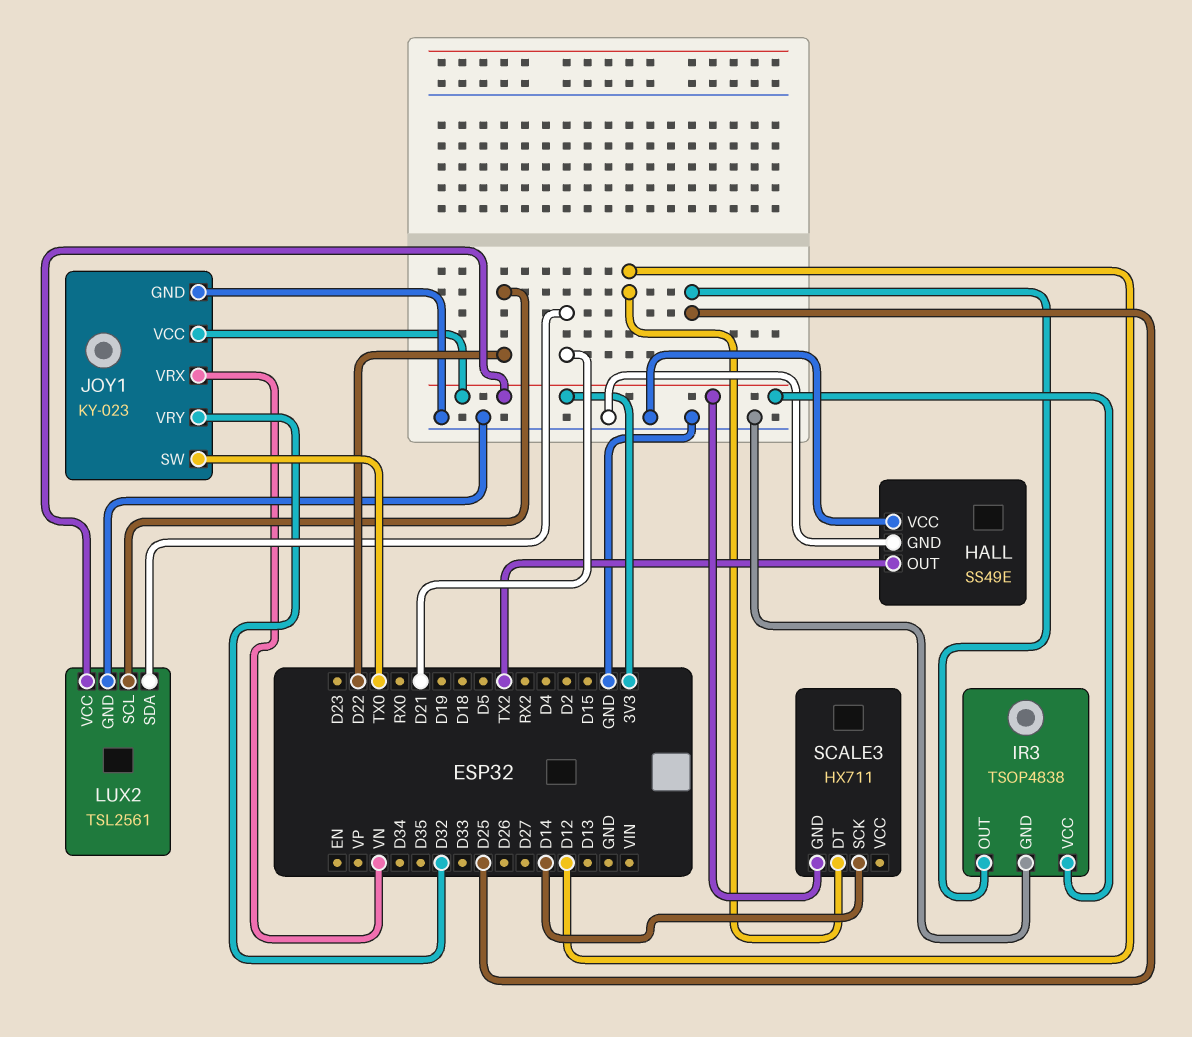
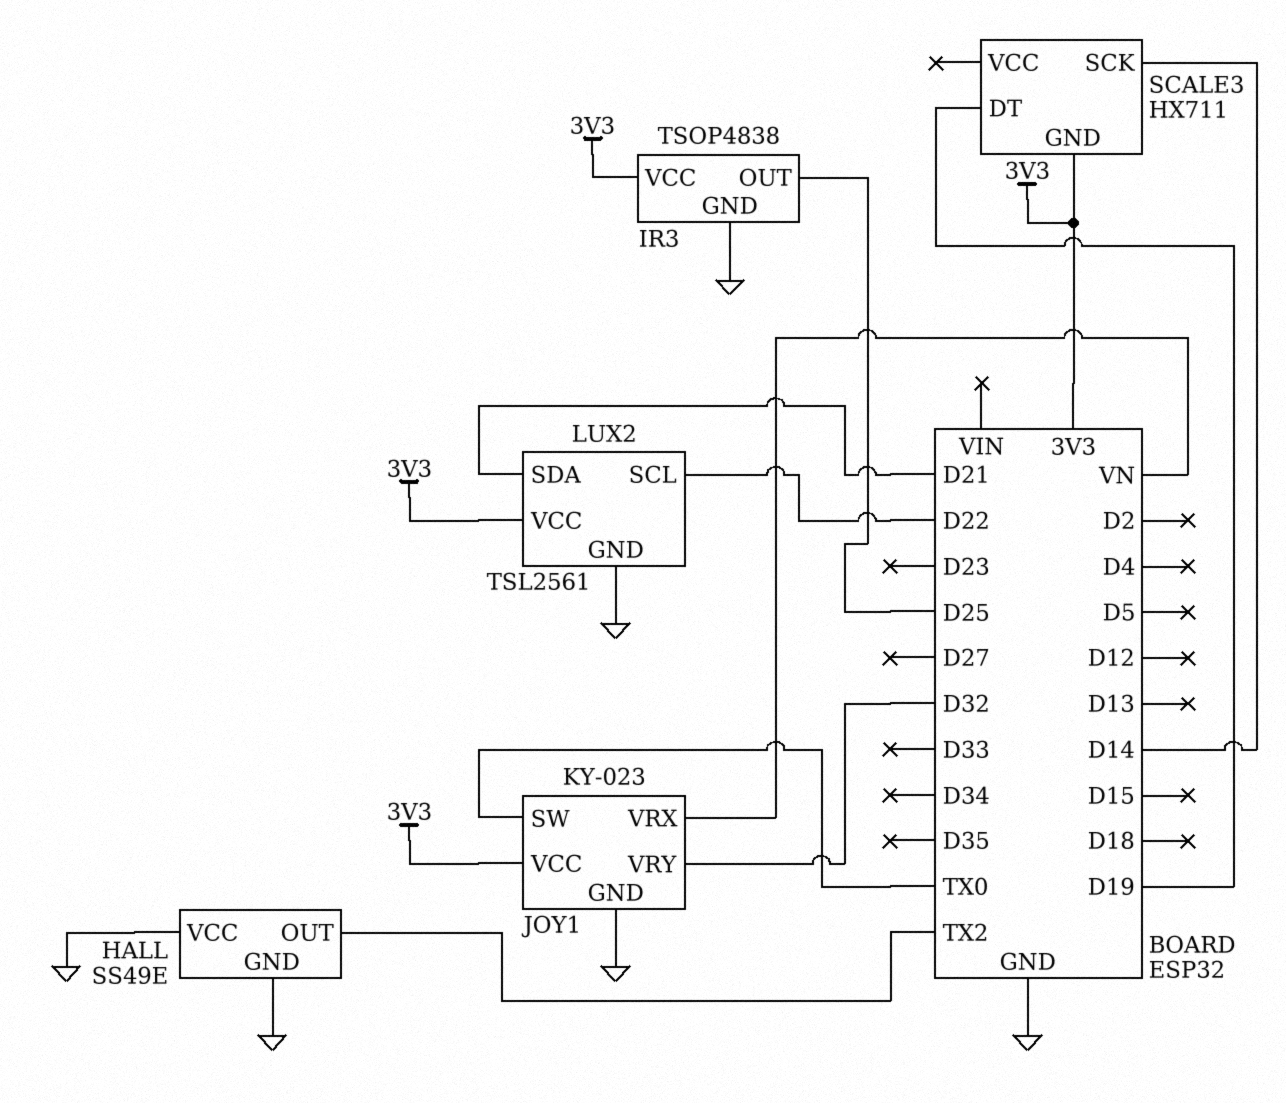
SCALE3 pin DT: D12 -> D19

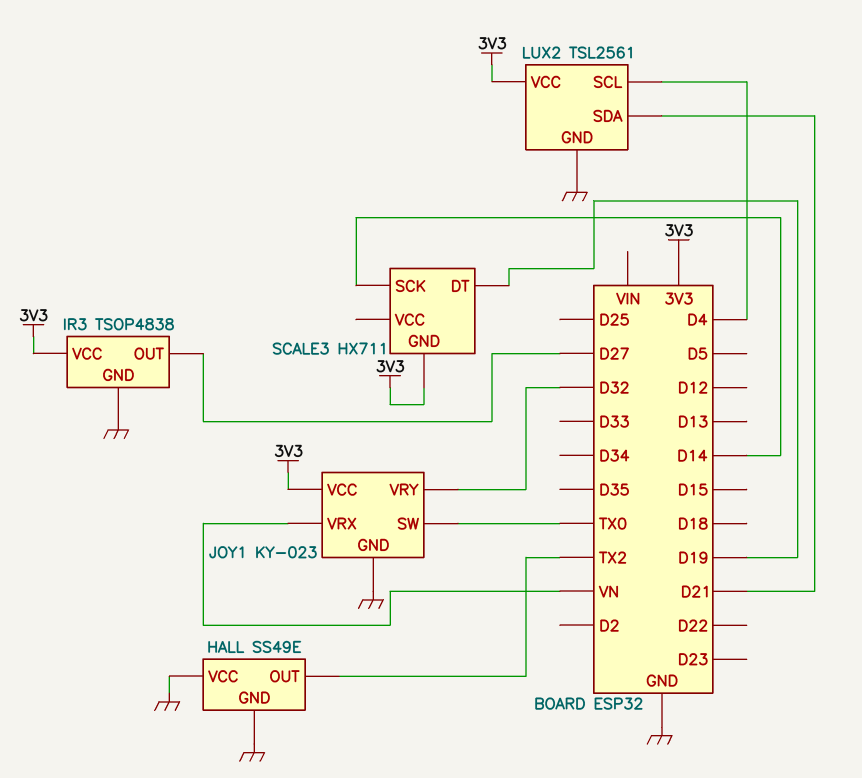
IR3 pin OUT: D25 -> D27
LUX2 pin SCL: D22 -> D4

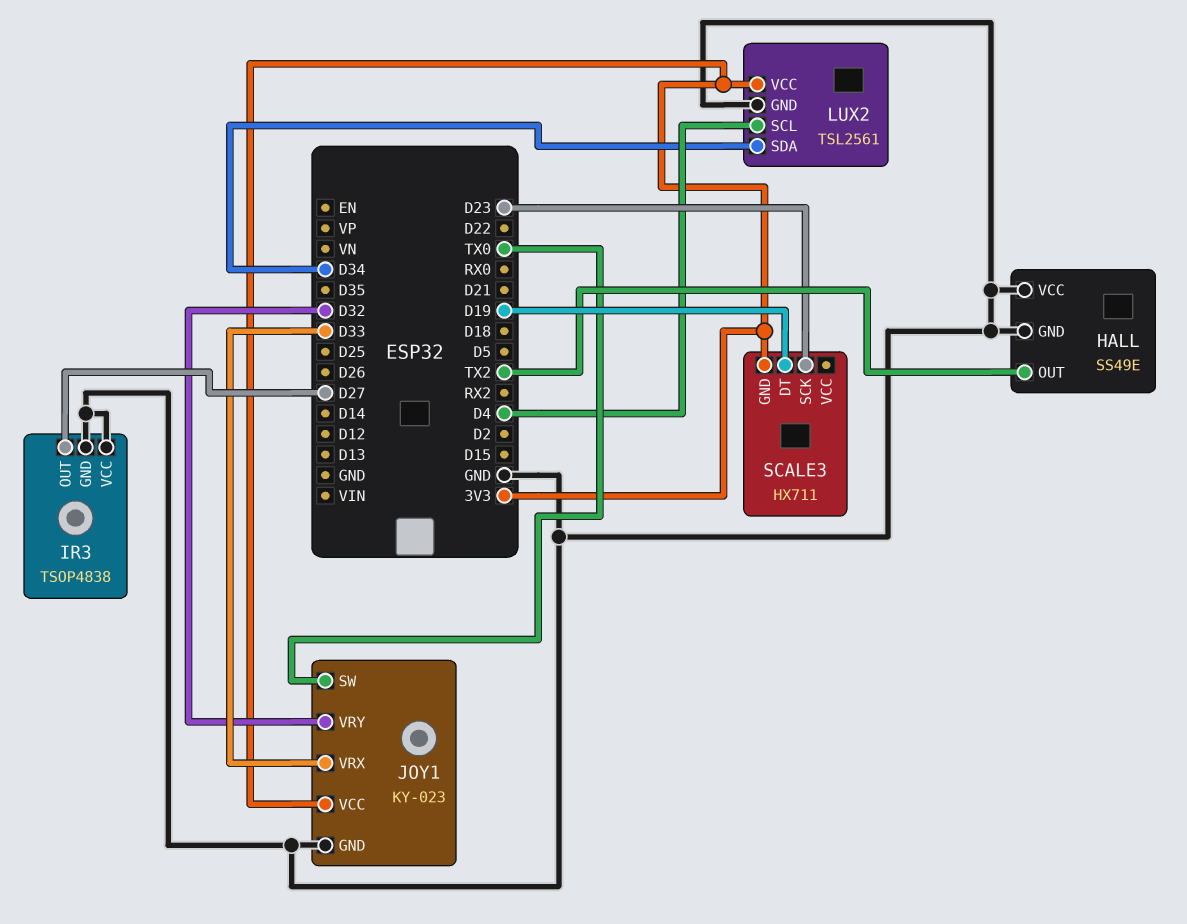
IR3 pin VCC: 3V3 -> GND
JOY1 pin VRX: VN -> D33
LUX2 pin SDA: D21 -> D34
SCALE3 pin SCK: D14 -> D23

